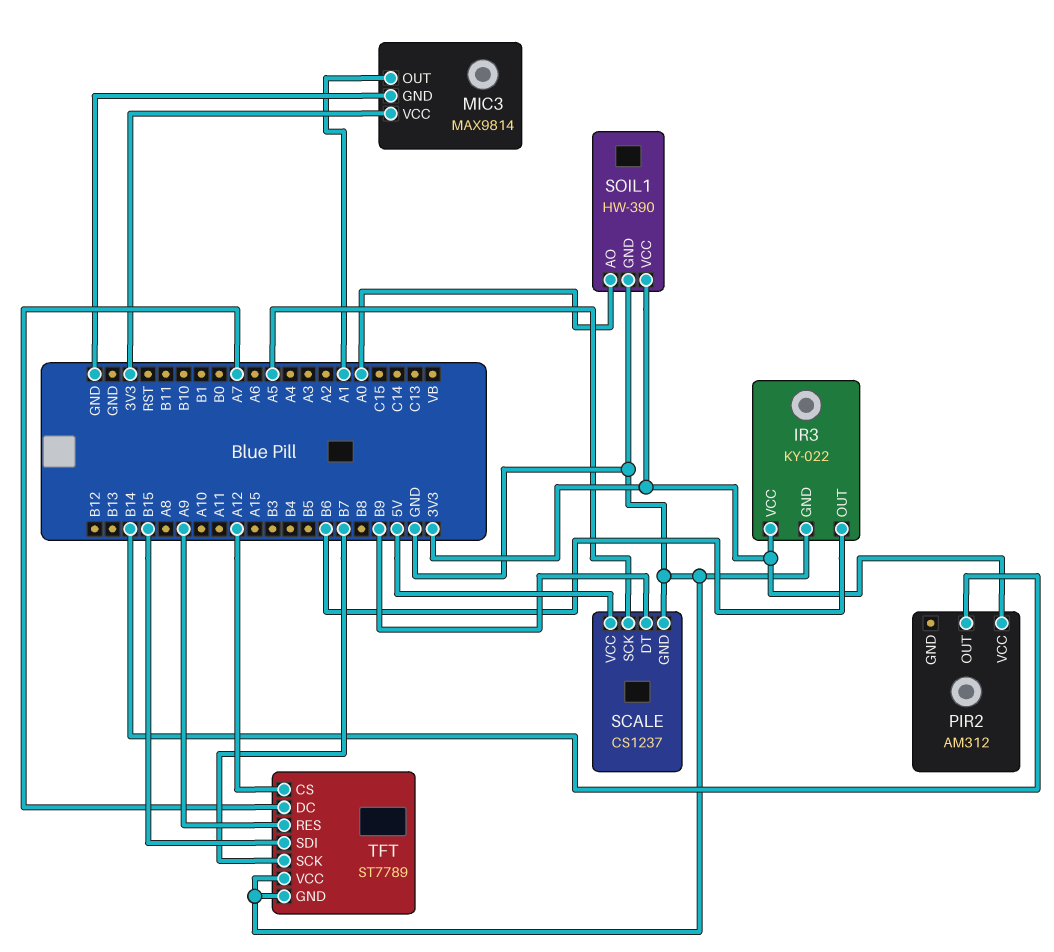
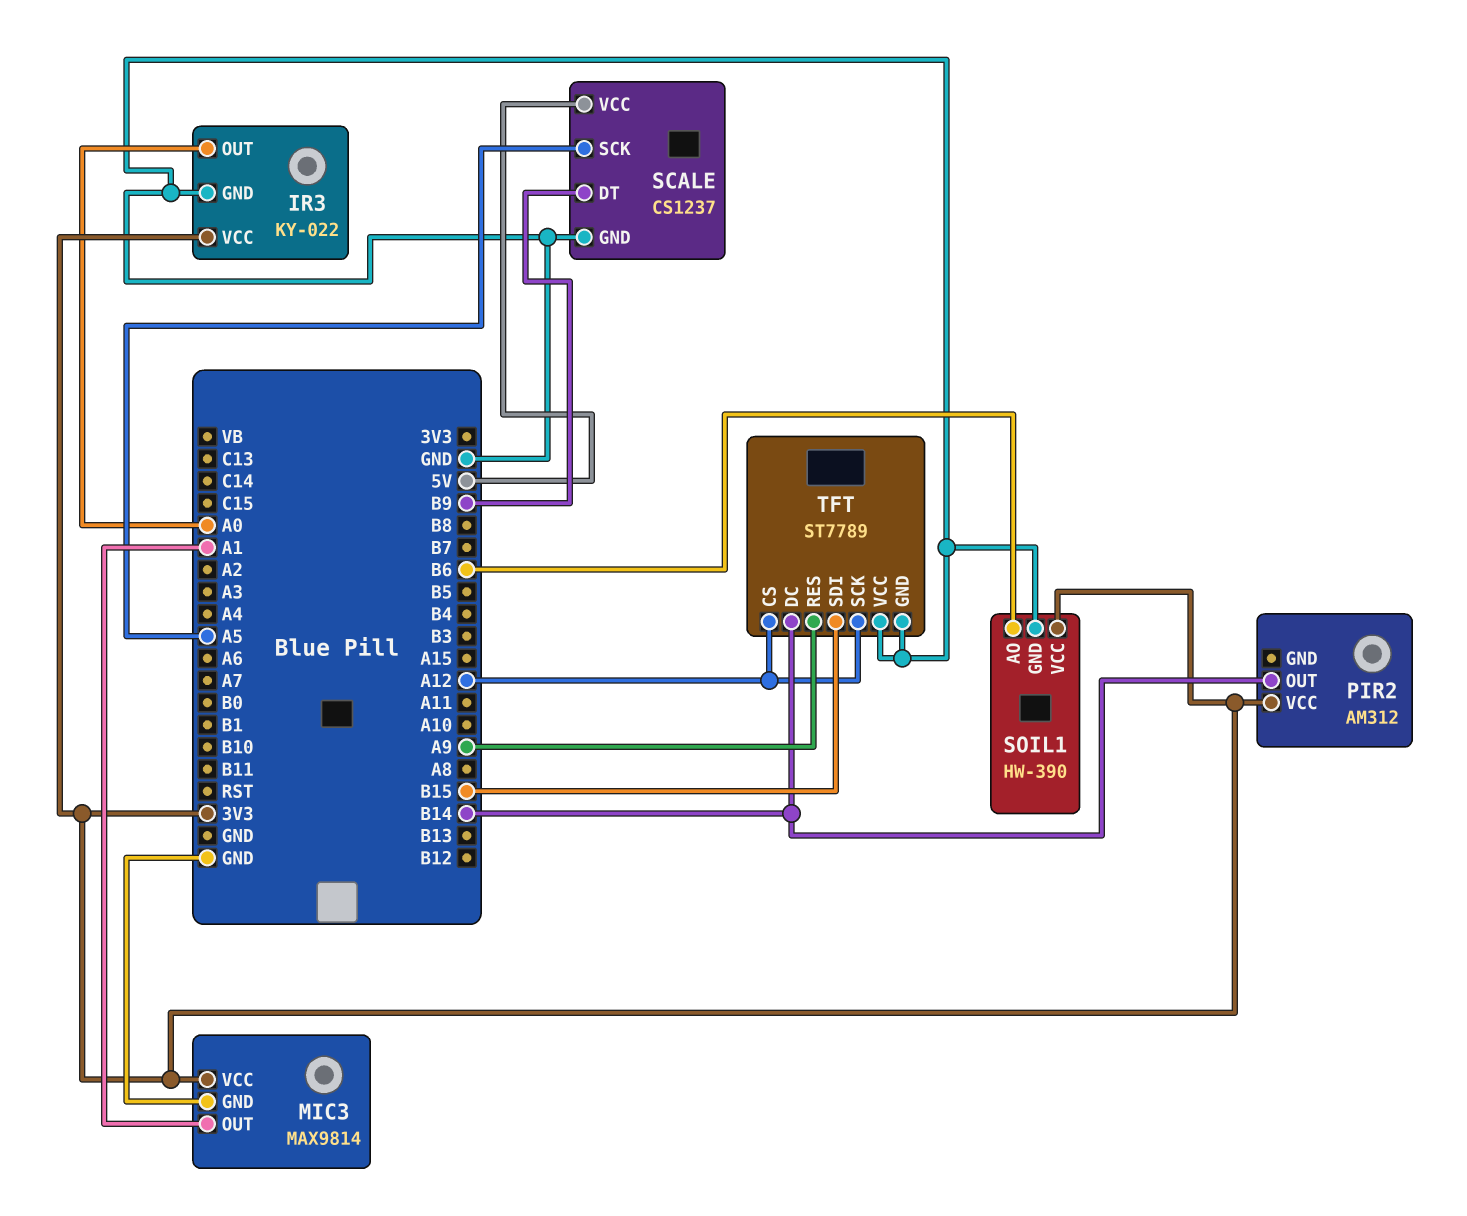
IR3 pin OUT: B6 -> A0
SOIL1 pin AO: A0 -> B6
TFT pin DC: A7 -> B14
TFT pin SCK: B7 -> A12

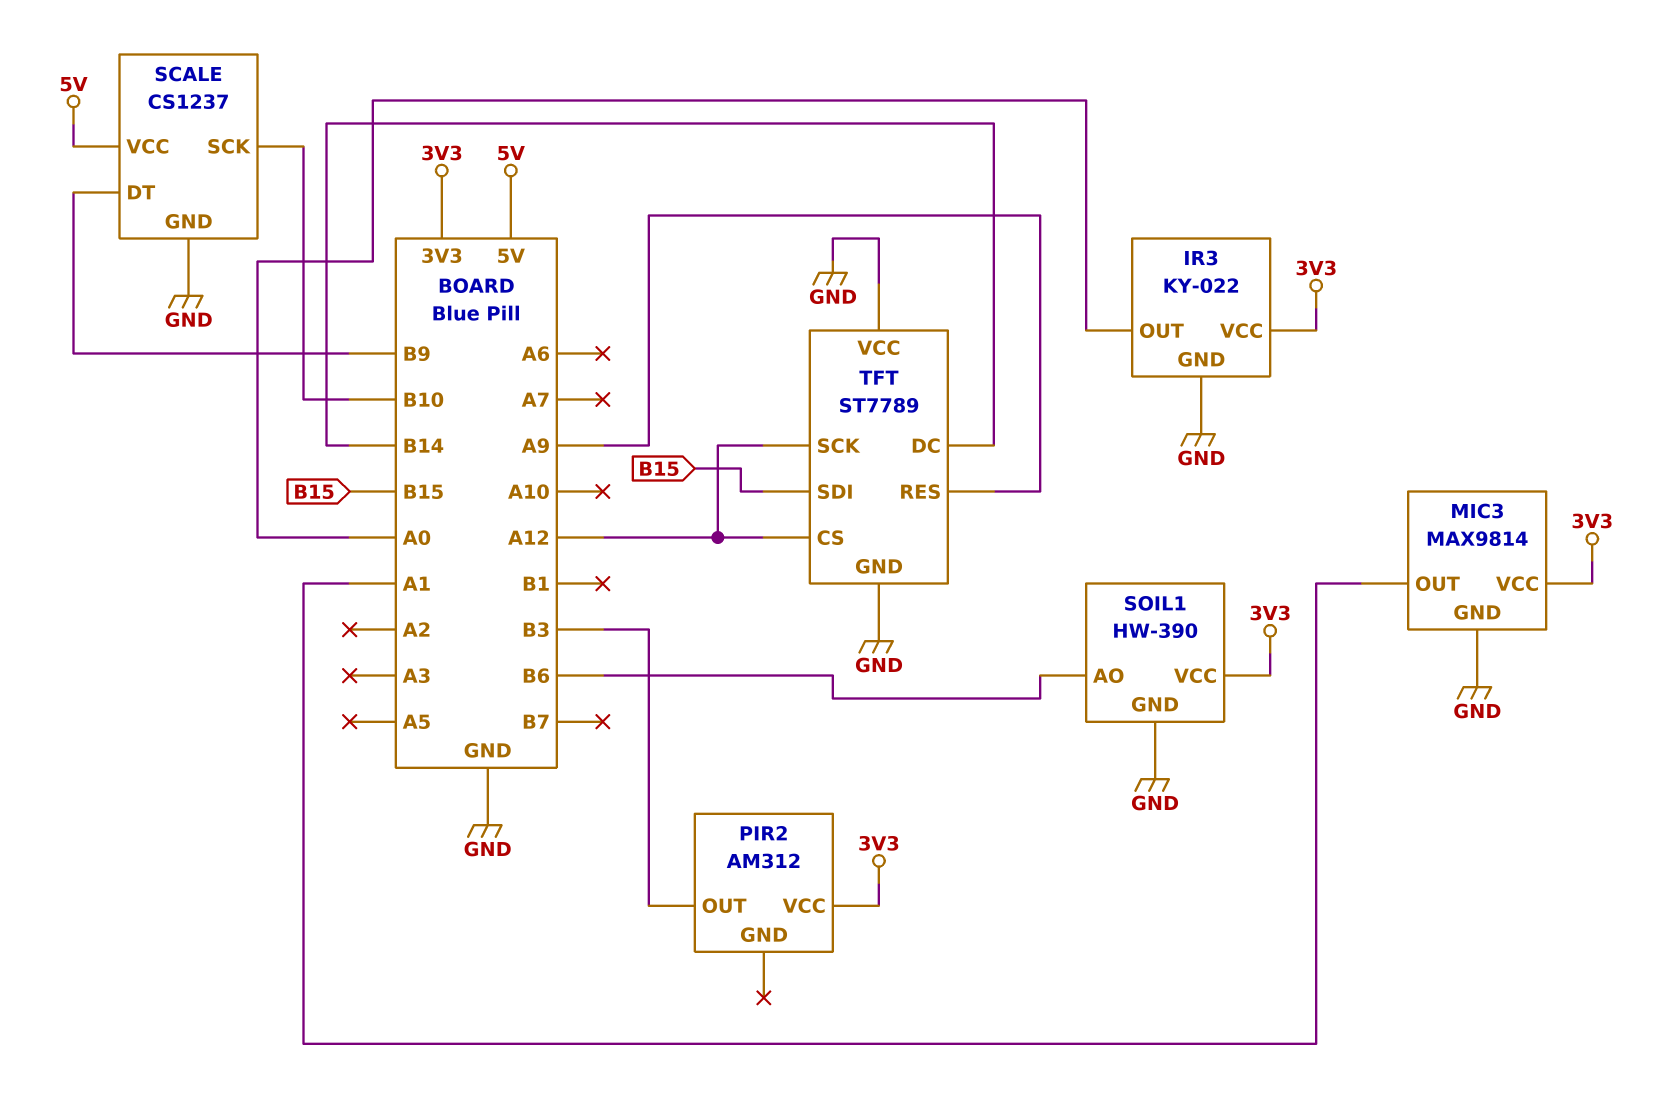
PIR2 pin OUT: B14 -> B3
SCALE pin SCK: A5 -> B10

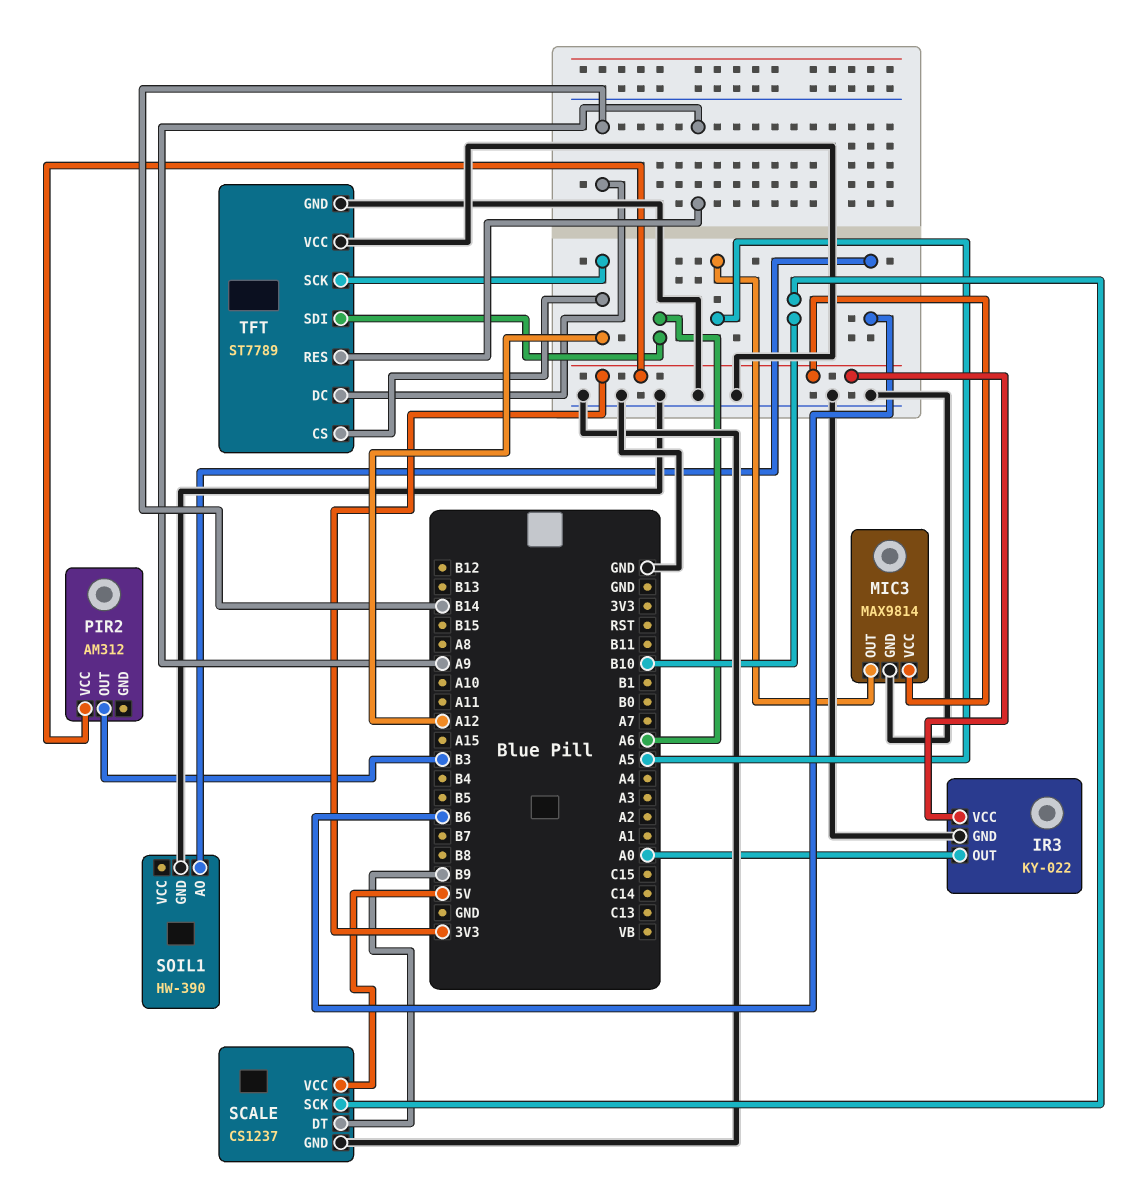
MIC3 pin OUT: A1 -> A5
SOIL1 pin VCC: 3V3 -> none
TFT pin SDI: B15 -> A6

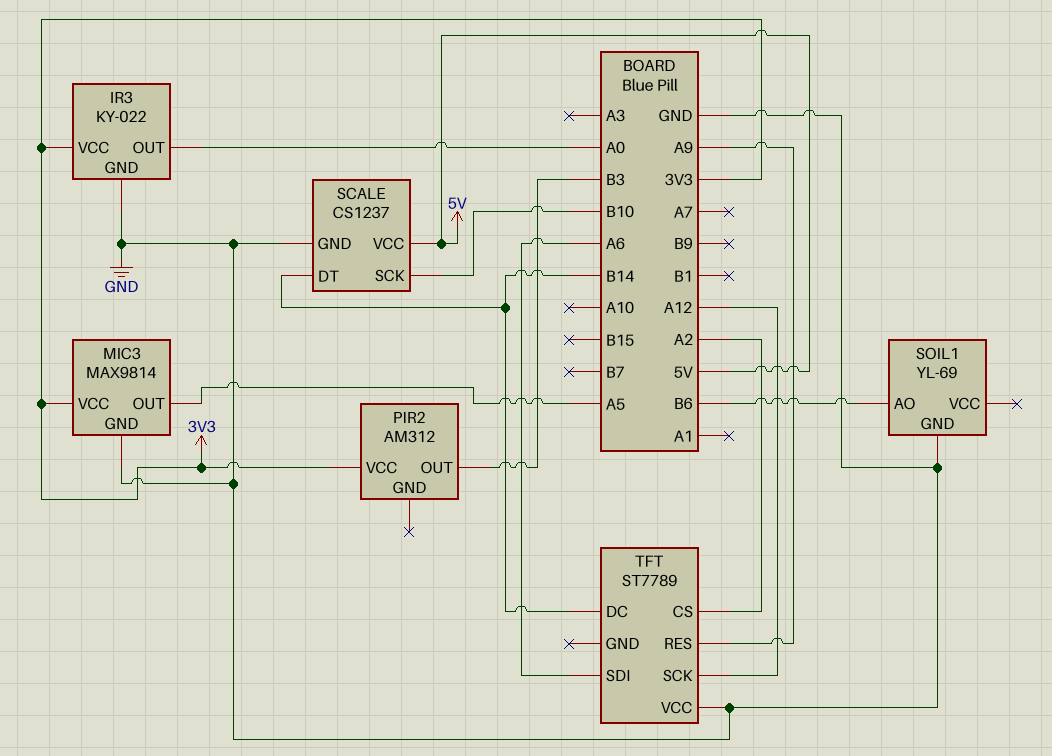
SCALE pin DT: B9 -> B14
SOIL1: HW-390 -> YL-69
TFT pin CS: A12 -> A2
TFT pin GND: GND -> none

